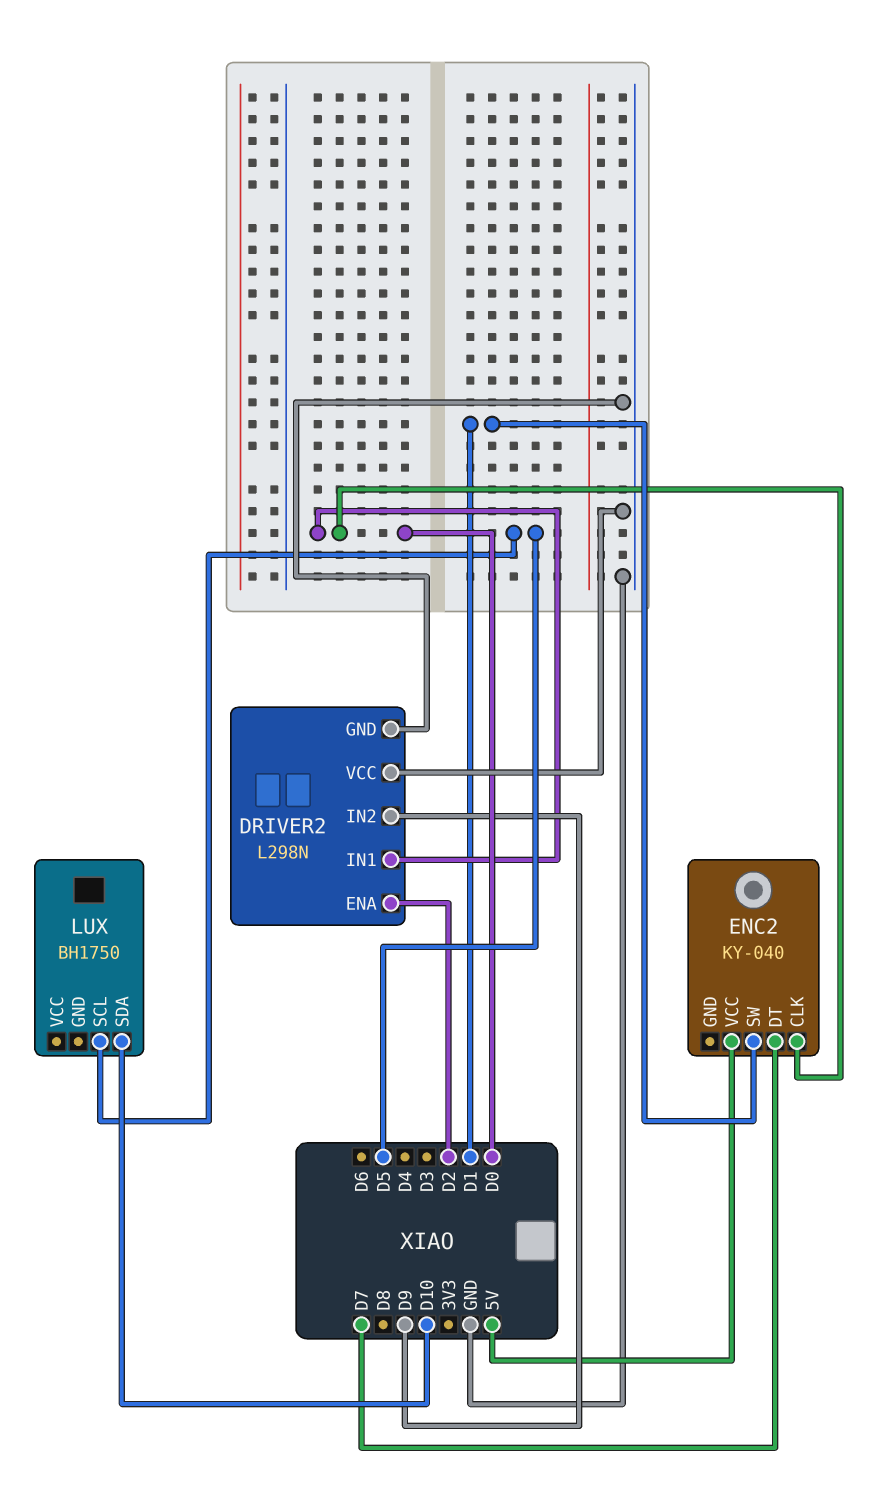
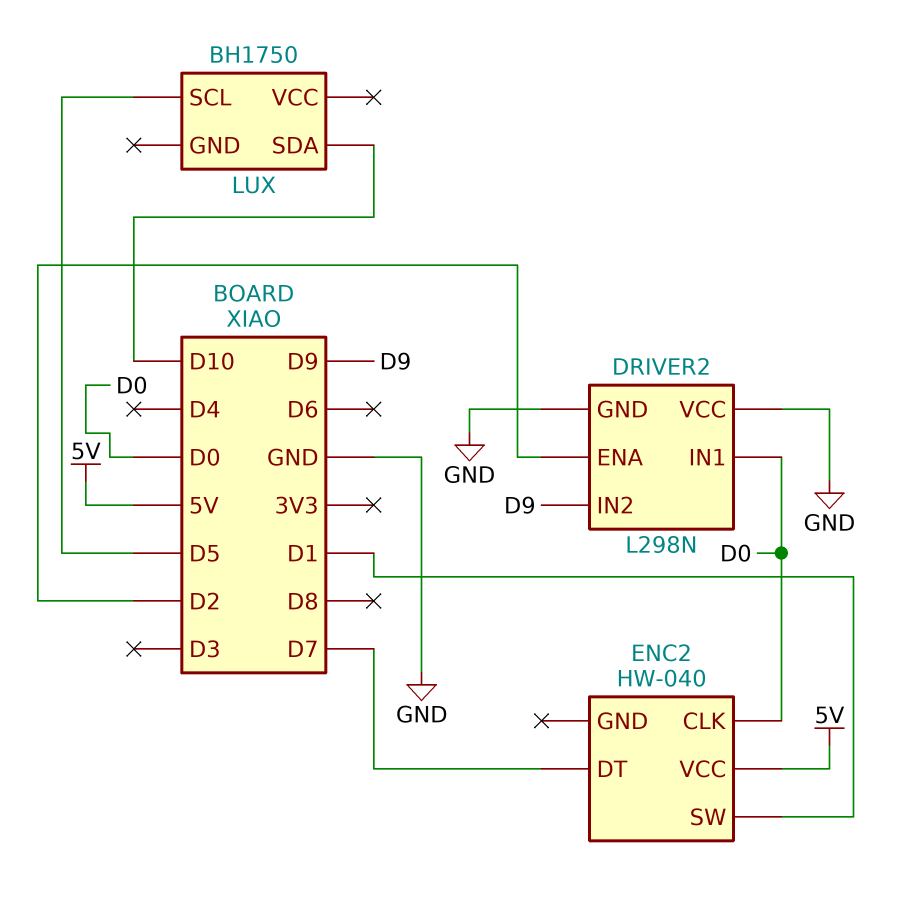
ENC2: KY-040 -> HW-040

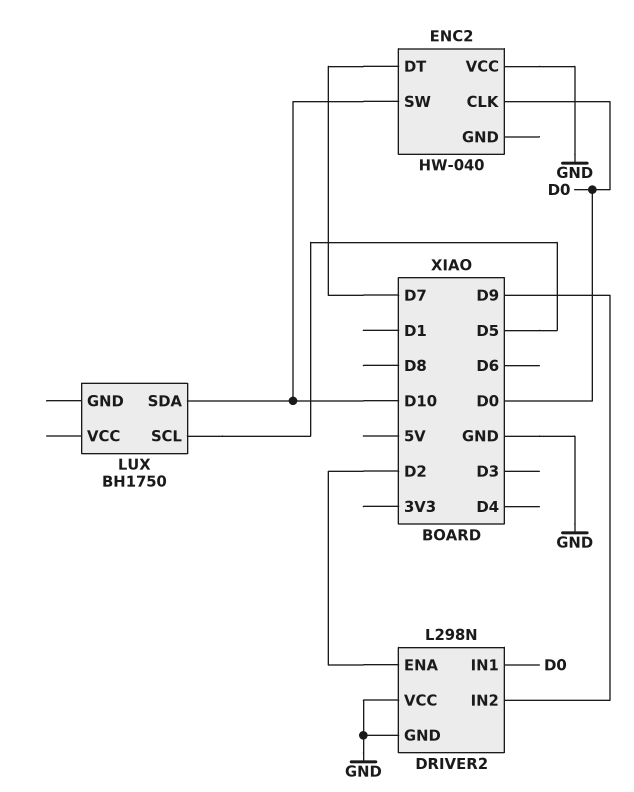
ENC2 pin SW: D1 -> D10
ENC2 pin VCC: 5V -> GND

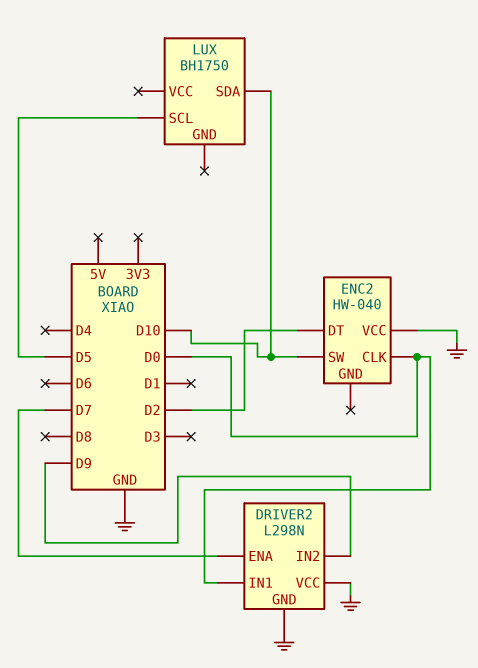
DRIVER2 pin ENA: D2 -> D7
ENC2 pin DT: D7 -> D2

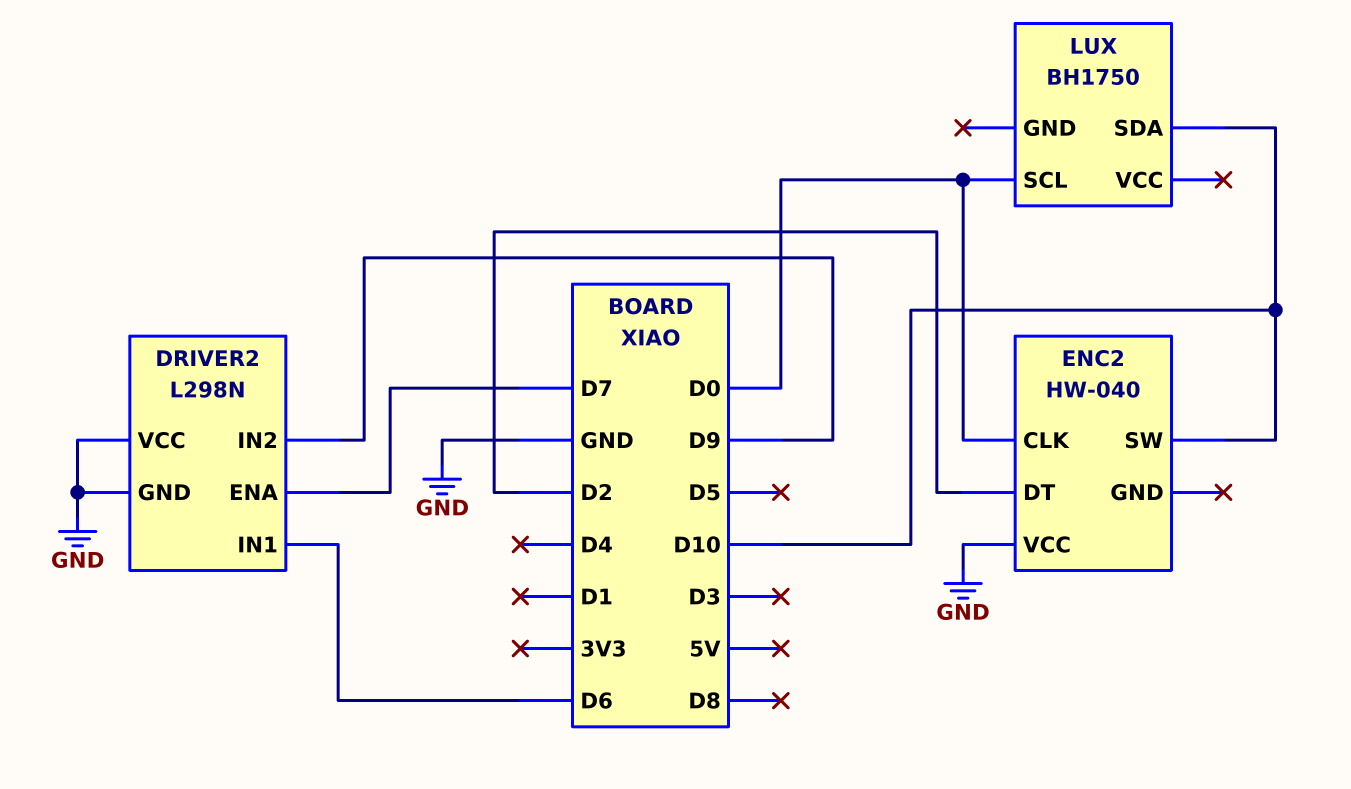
DRIVER2 pin IN1: D0 -> D6
LUX pin SCL: D5 -> D0

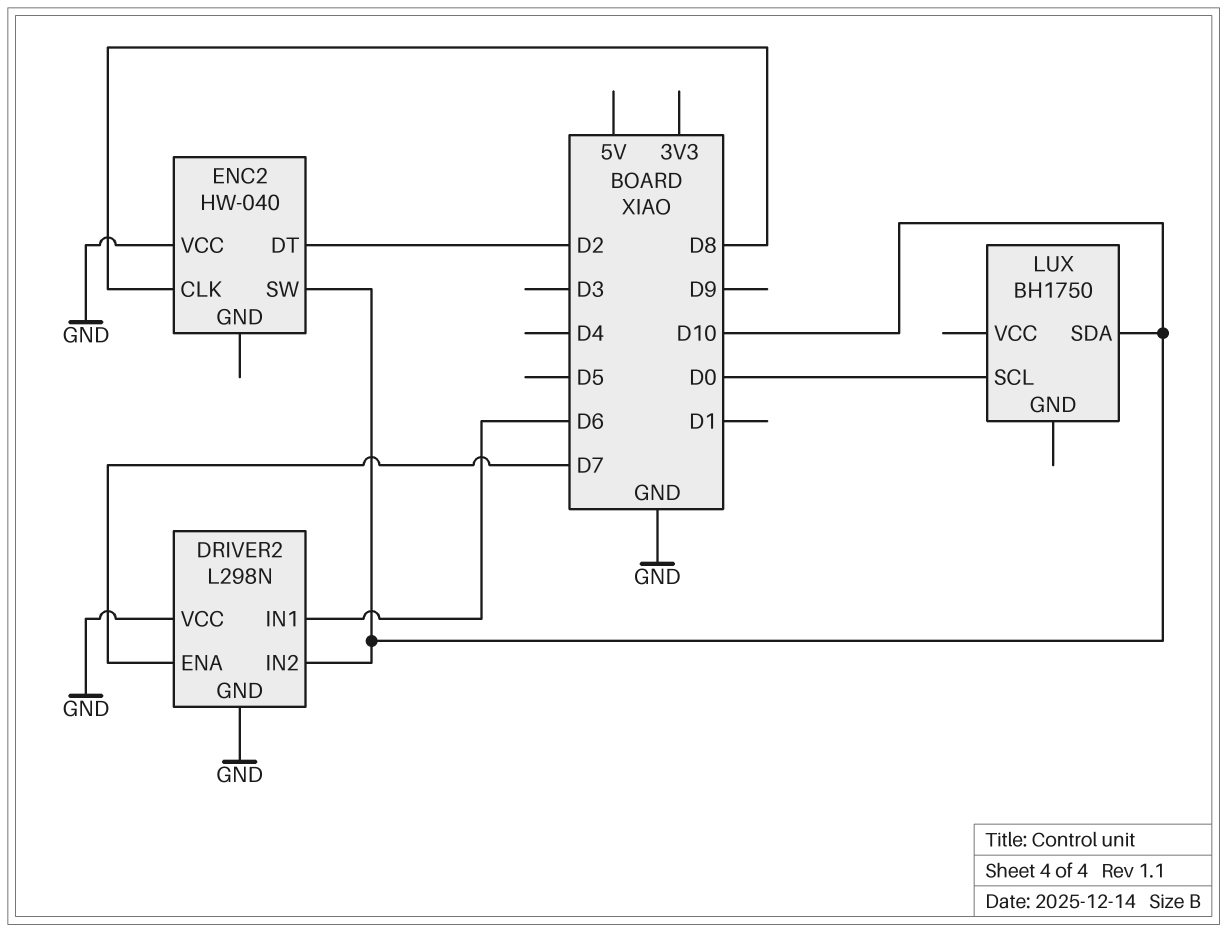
DRIVER2 pin IN2: D9 -> D10
ENC2 pin CLK: D0 -> D8

